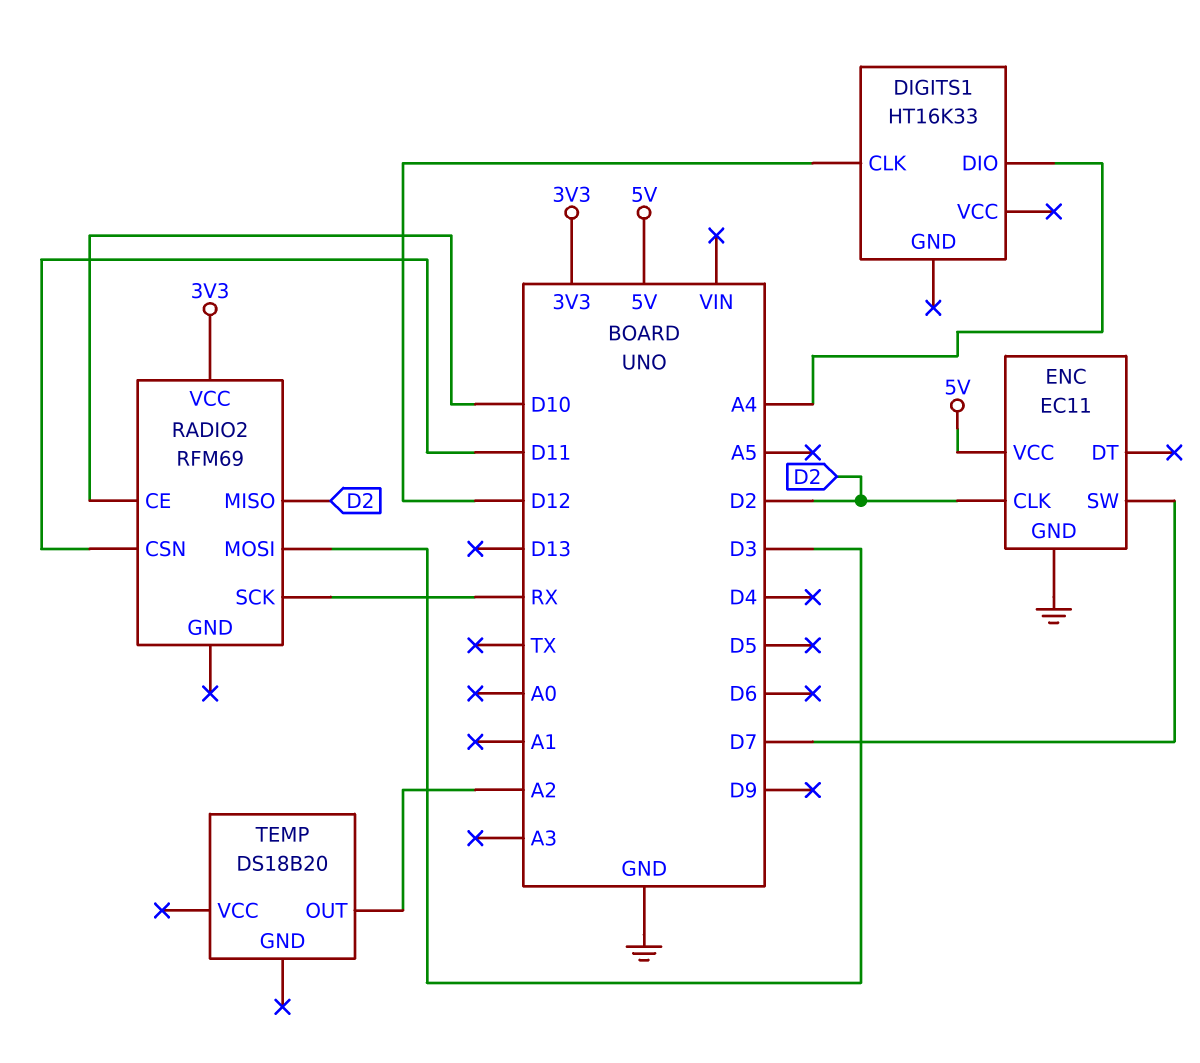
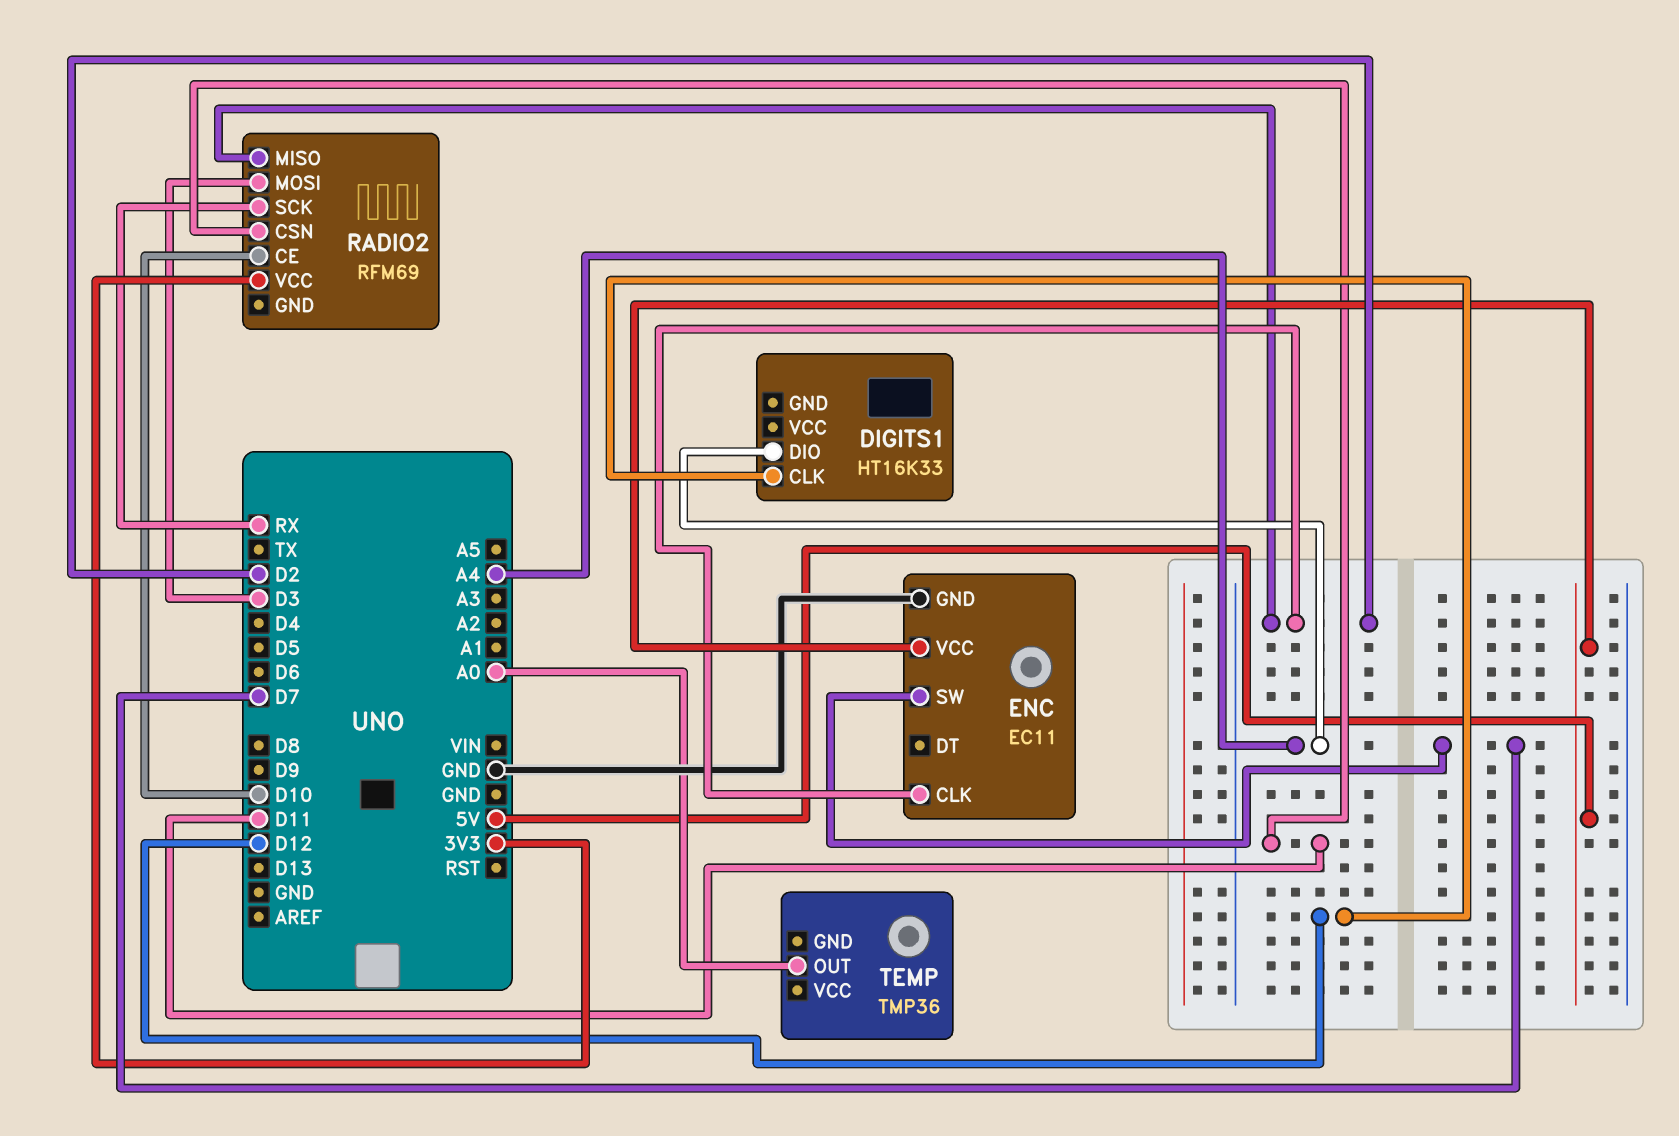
TEMP: DS18B20 -> TMP36
TEMP pin OUT: A2 -> A0

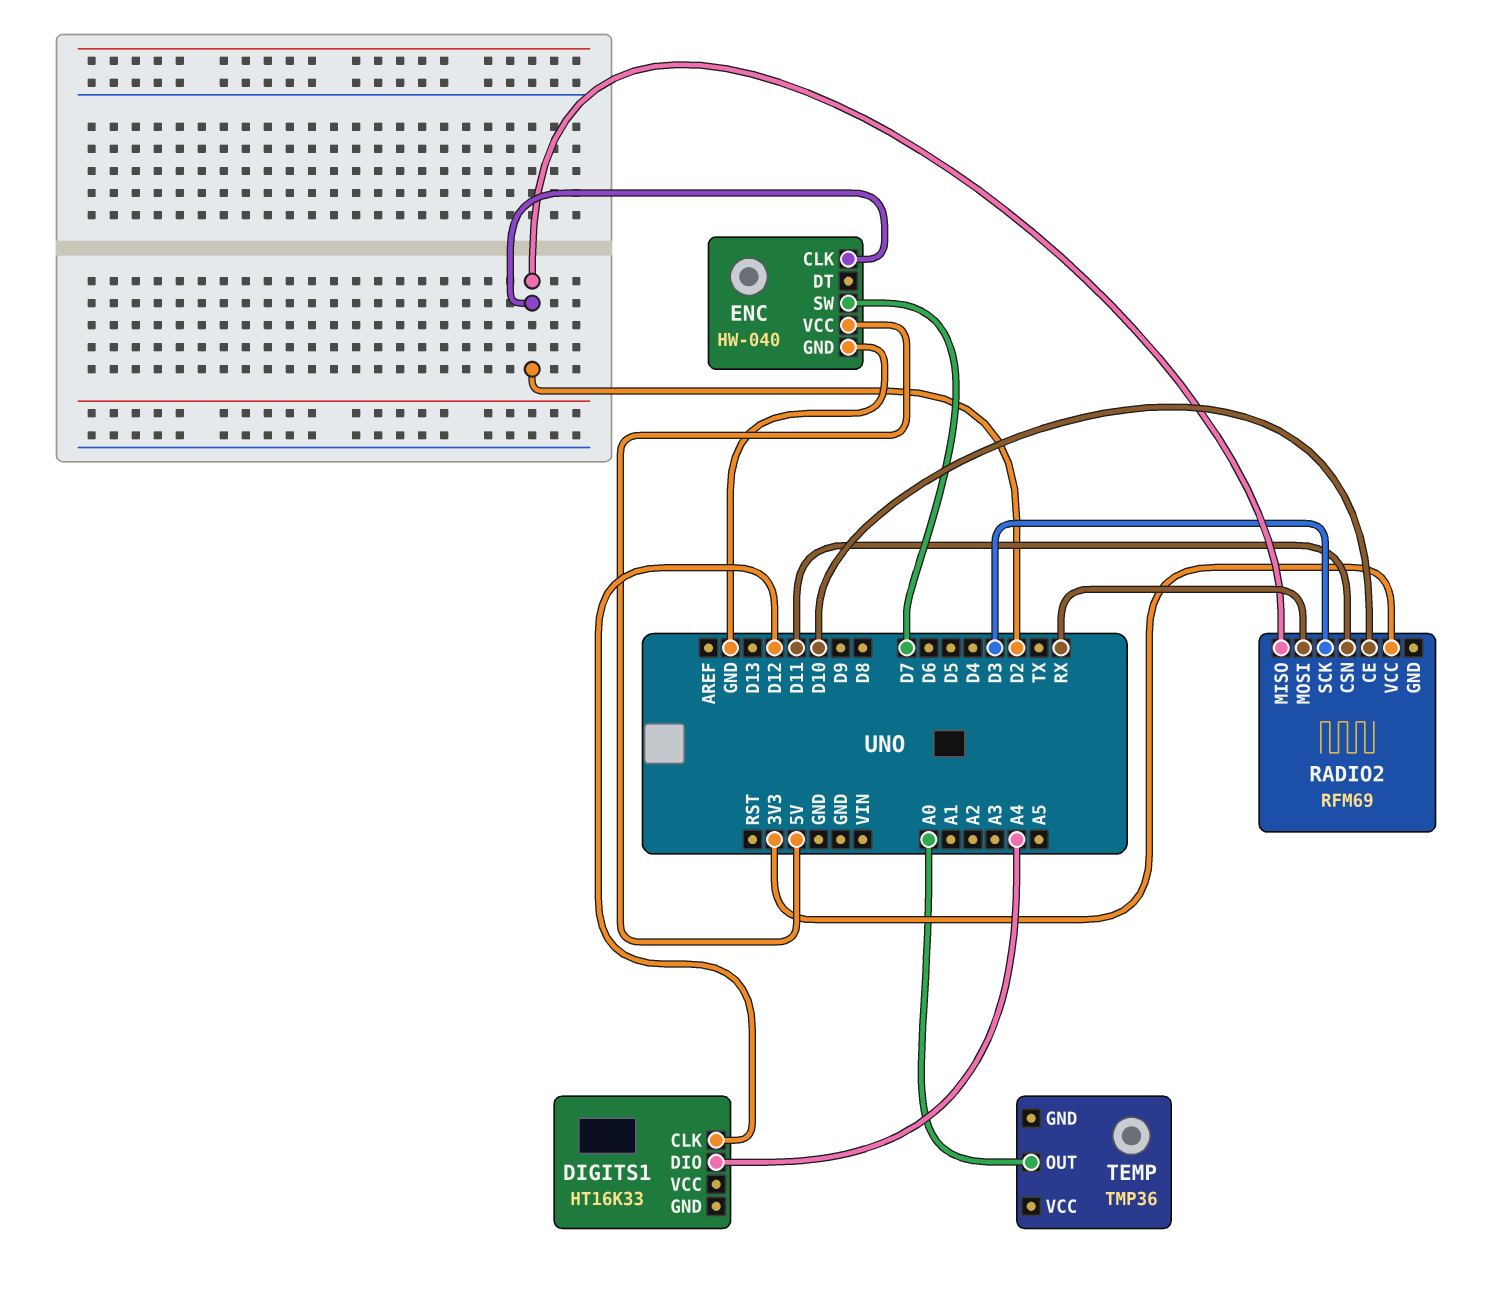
ENC: EC11 -> HW-040
RADIO2 pin MOSI: D3 -> RX
RADIO2 pin SCK: RX -> D3

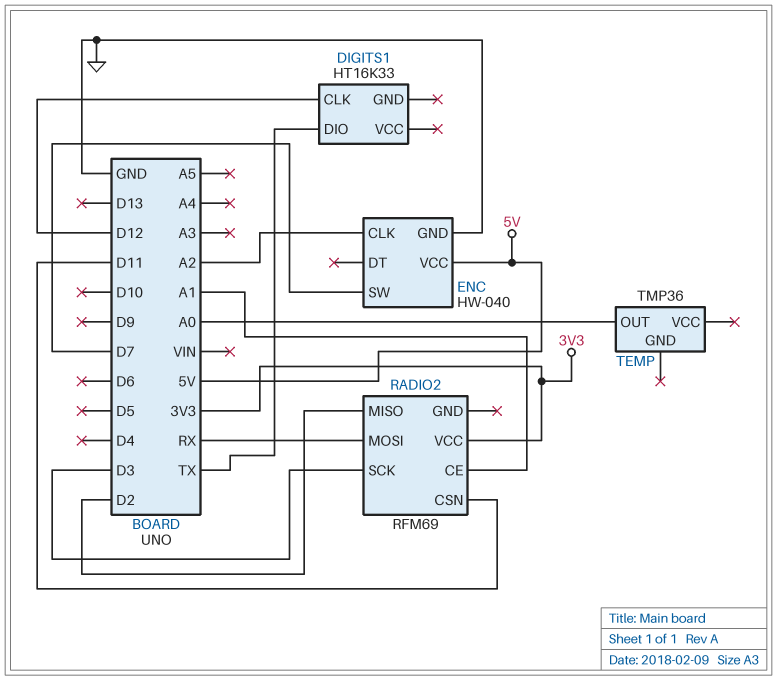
DIGITS1 pin DIO: A4 -> TX
ENC pin CLK: D2 -> A2
RADIO2 pin CE: D10 -> A1

